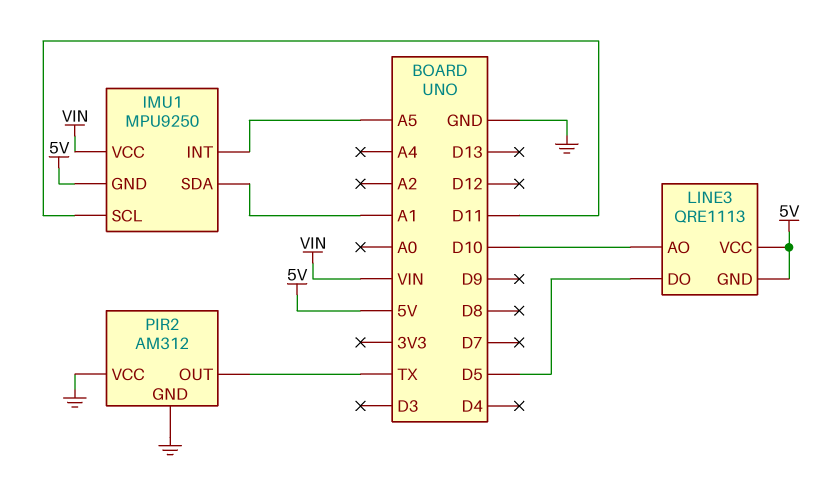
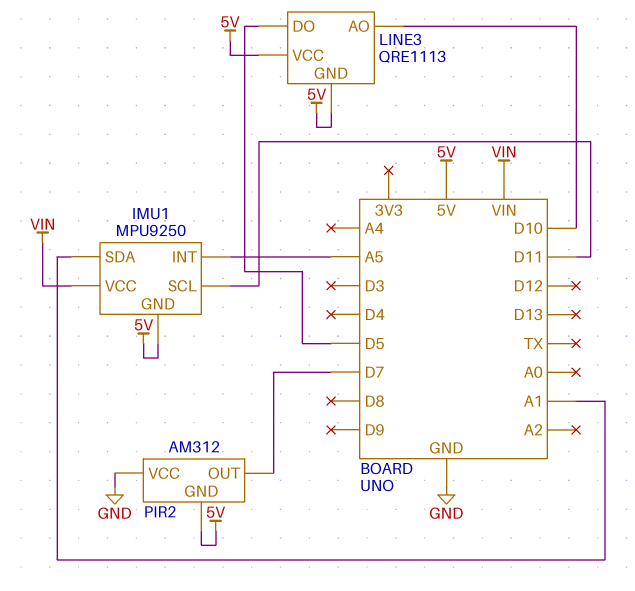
PIR2 pin GND: GND -> 5V
PIR2 pin OUT: TX -> D7

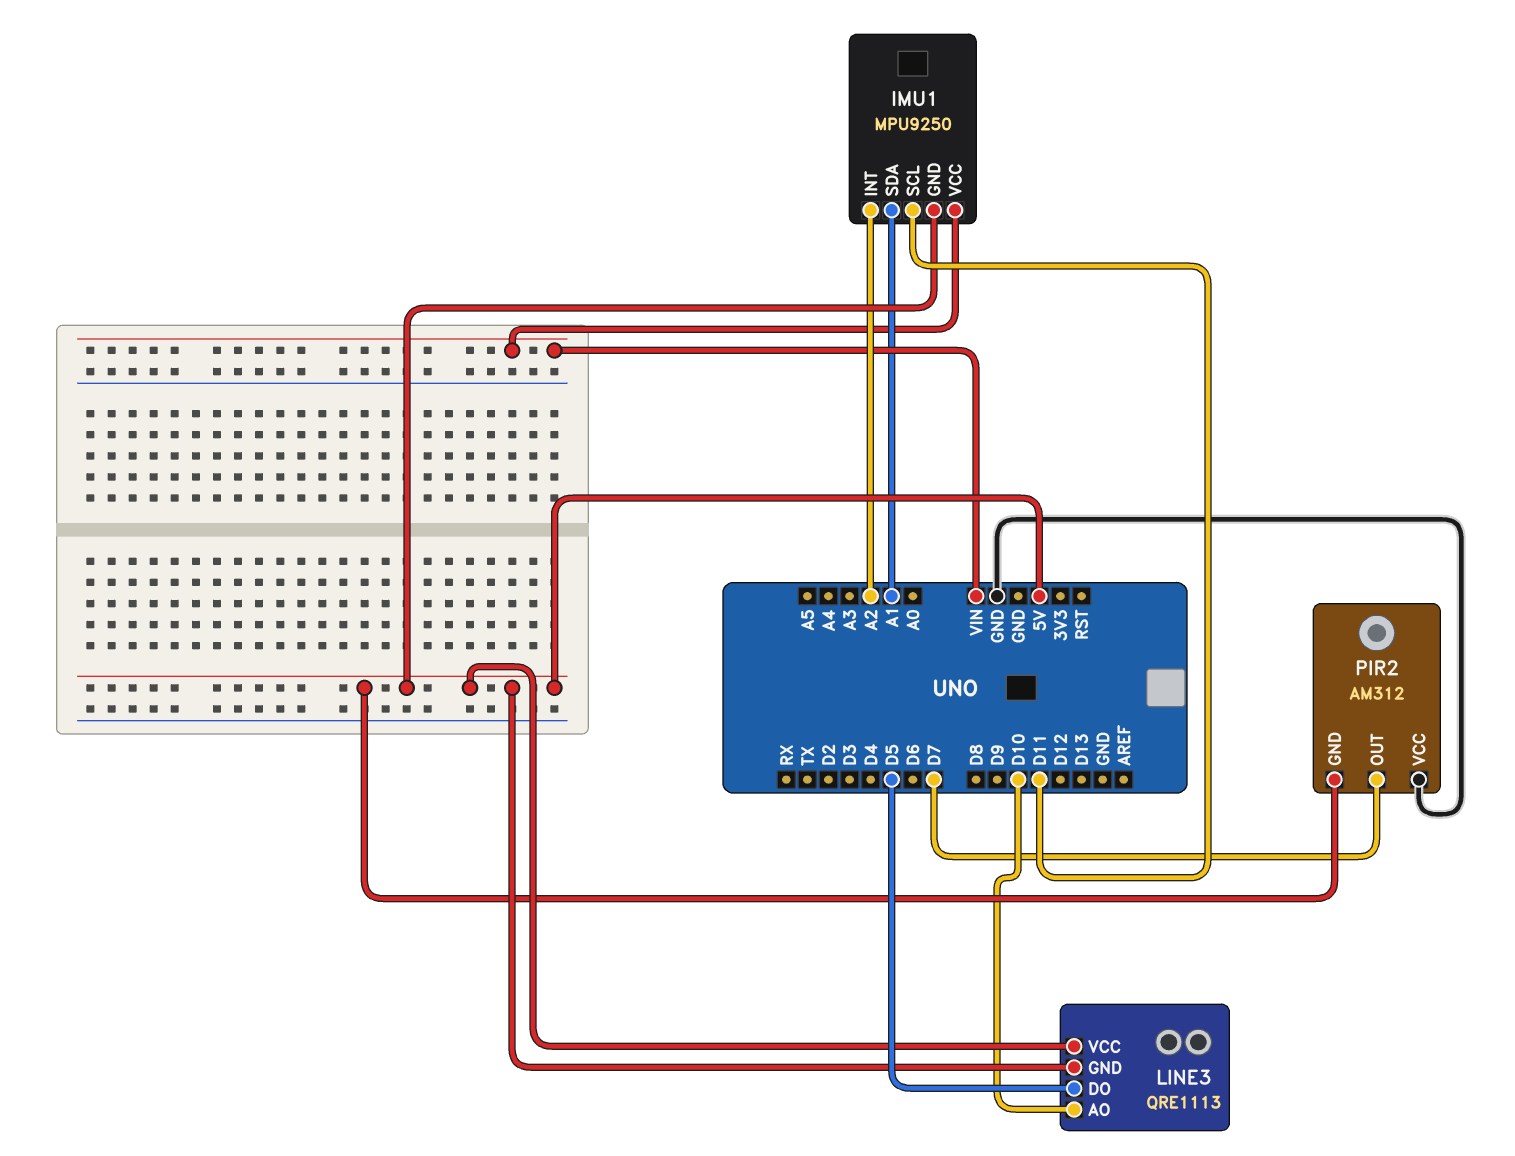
IMU1 pin INT: A5 -> A2

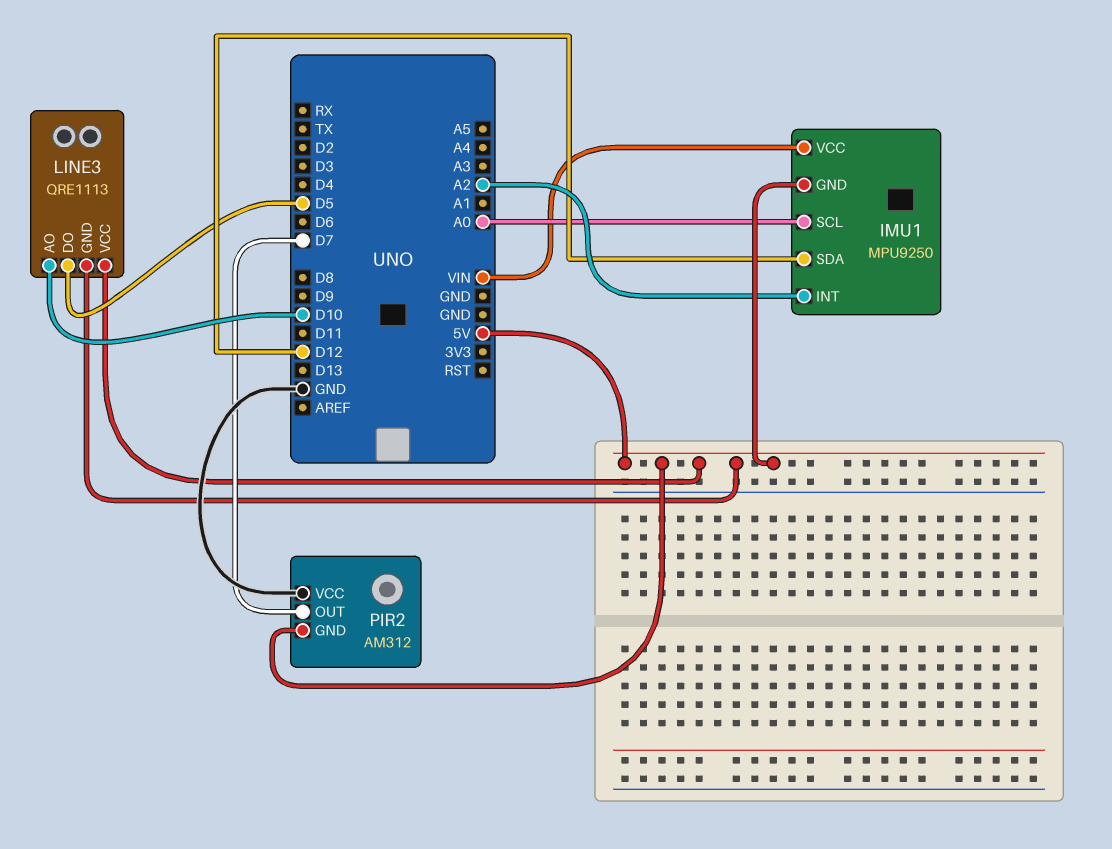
IMU1 pin SCL: D11 -> A0
IMU1 pin SDA: A1 -> D12

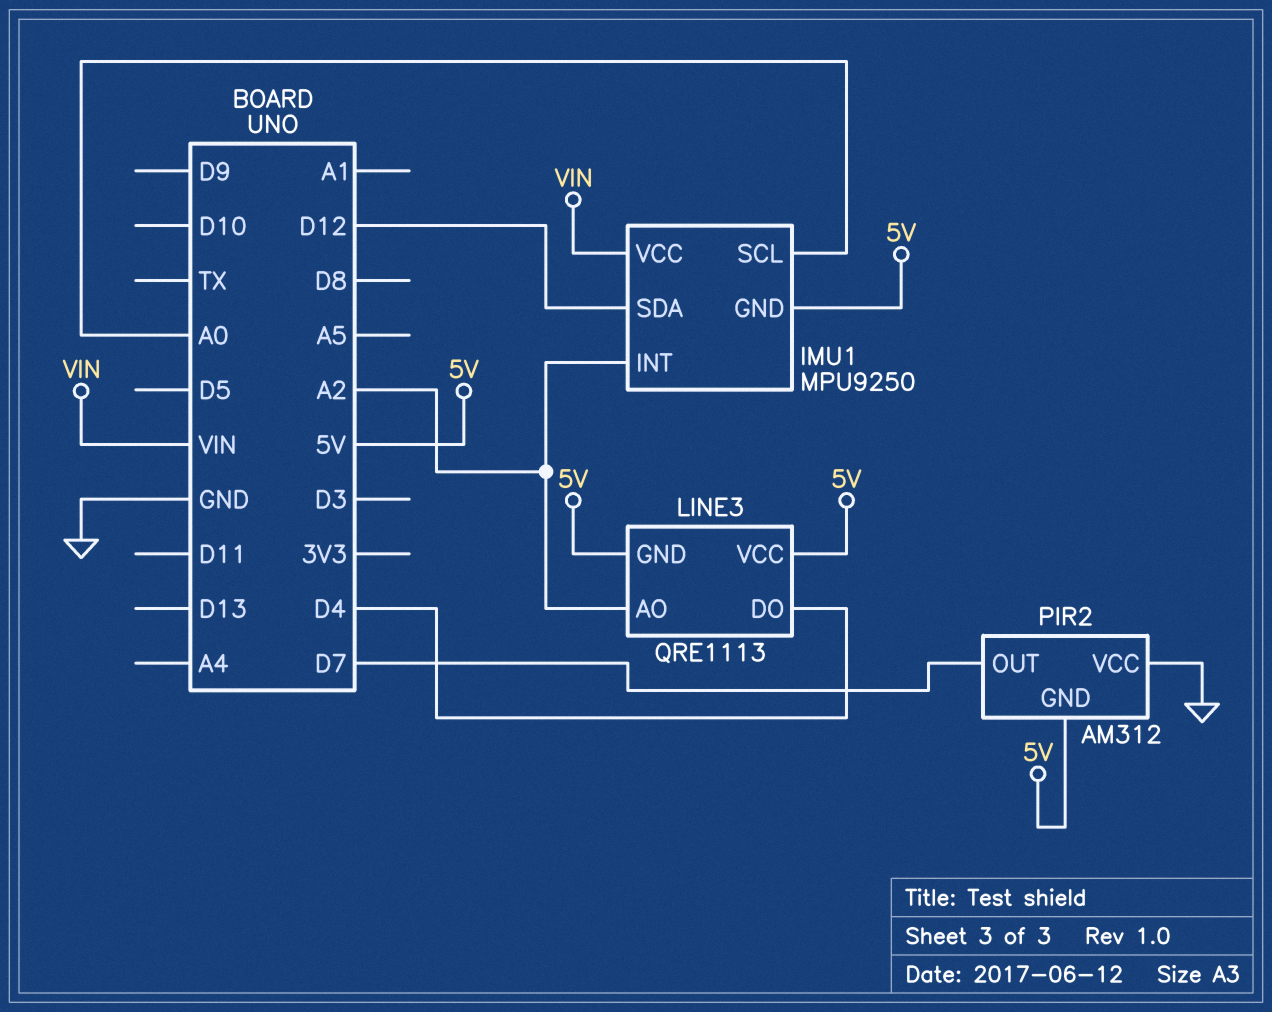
LINE3 pin AO: D10 -> A2
LINE3 pin DO: D5 -> D4

